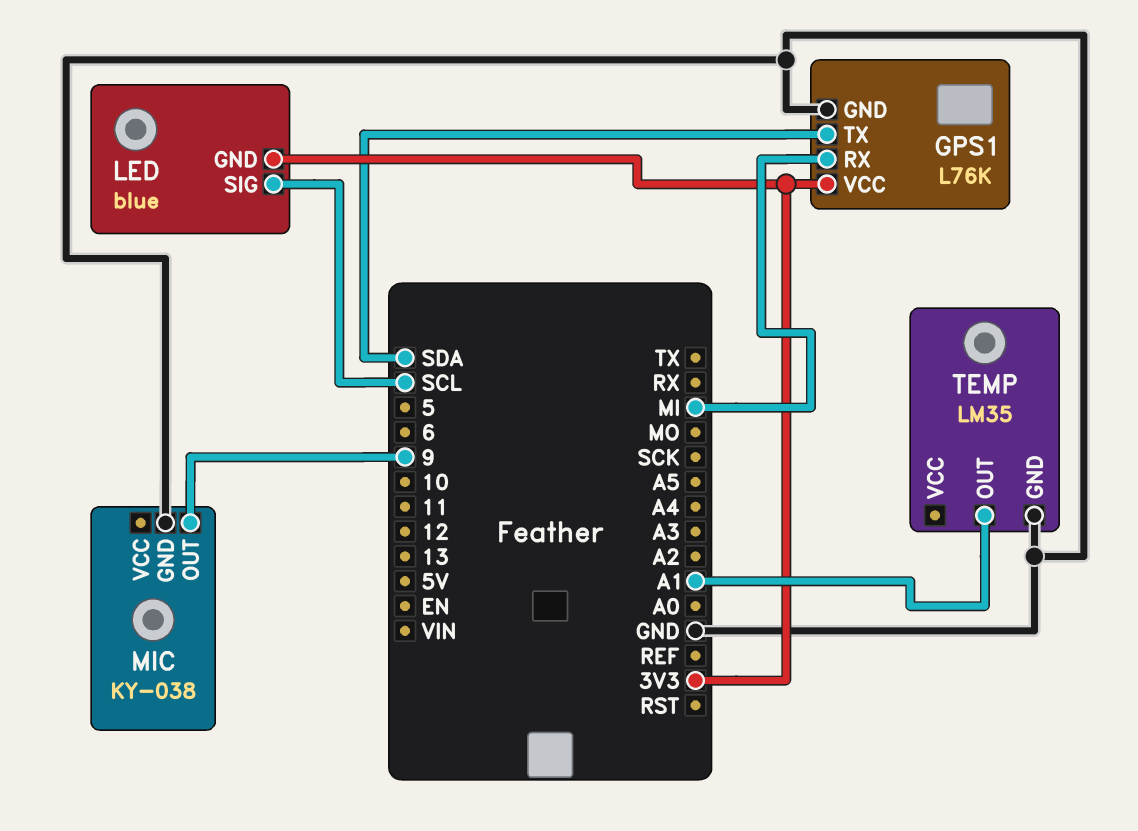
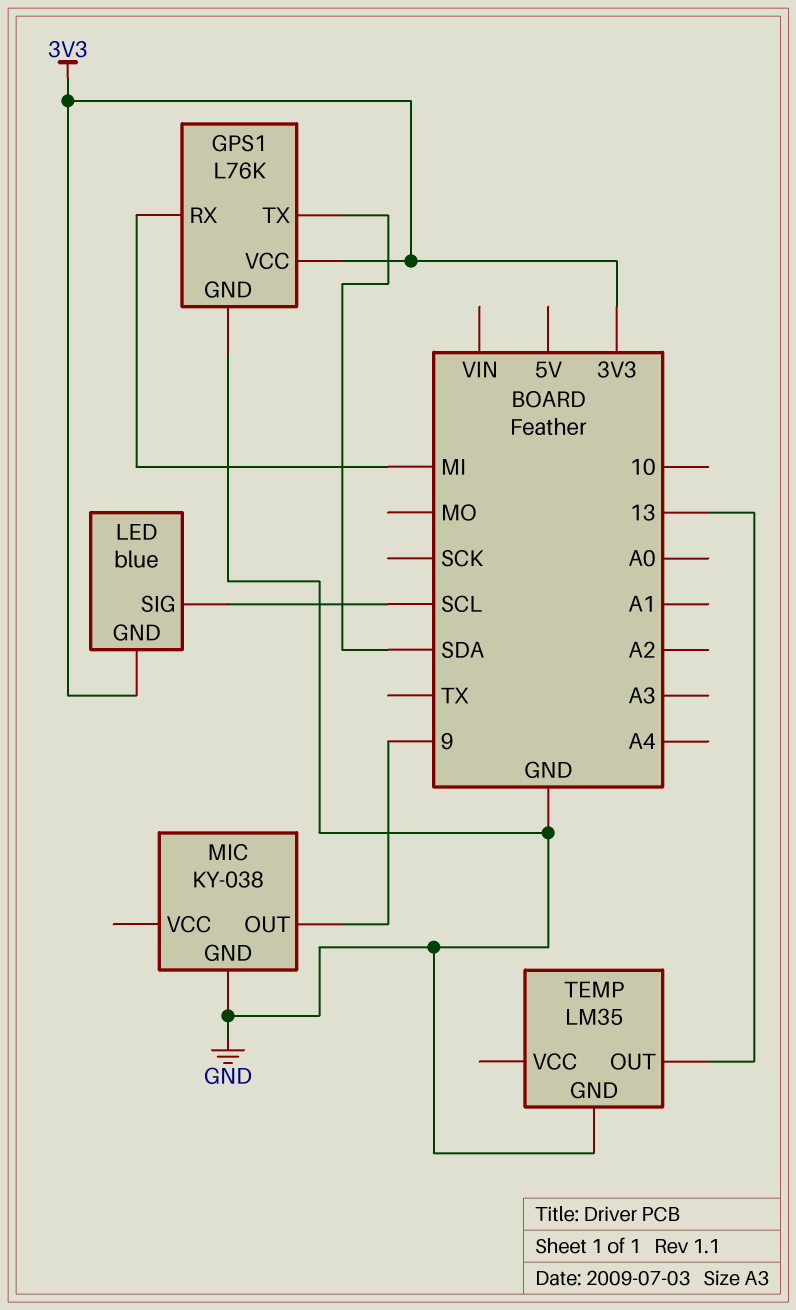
TEMP pin OUT: A1 -> 13

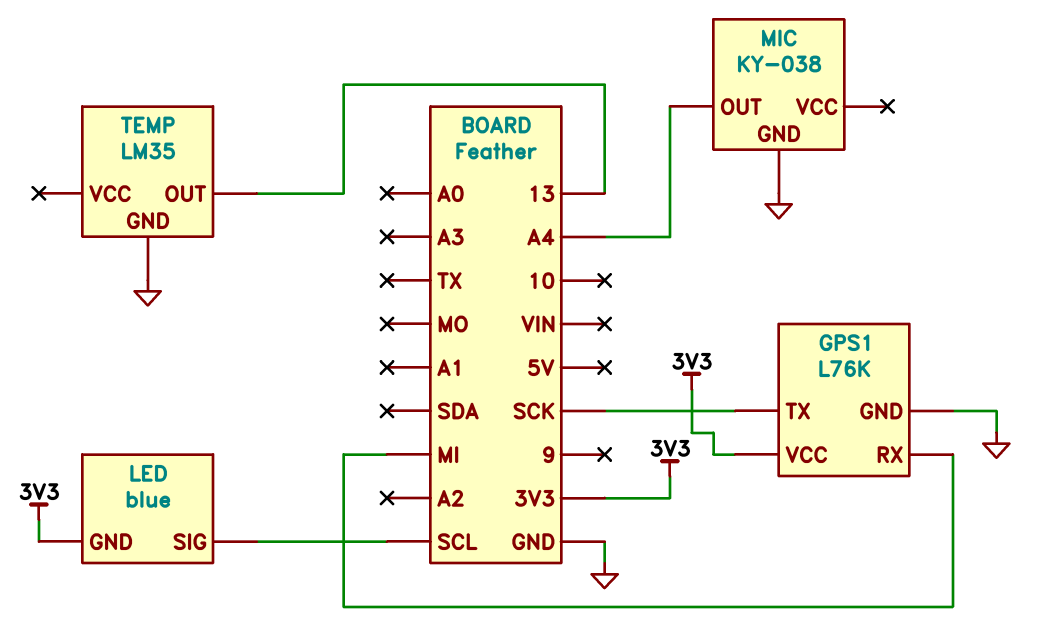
GPS1 pin TX: SDA -> SCK
MIC pin OUT: 9 -> A4

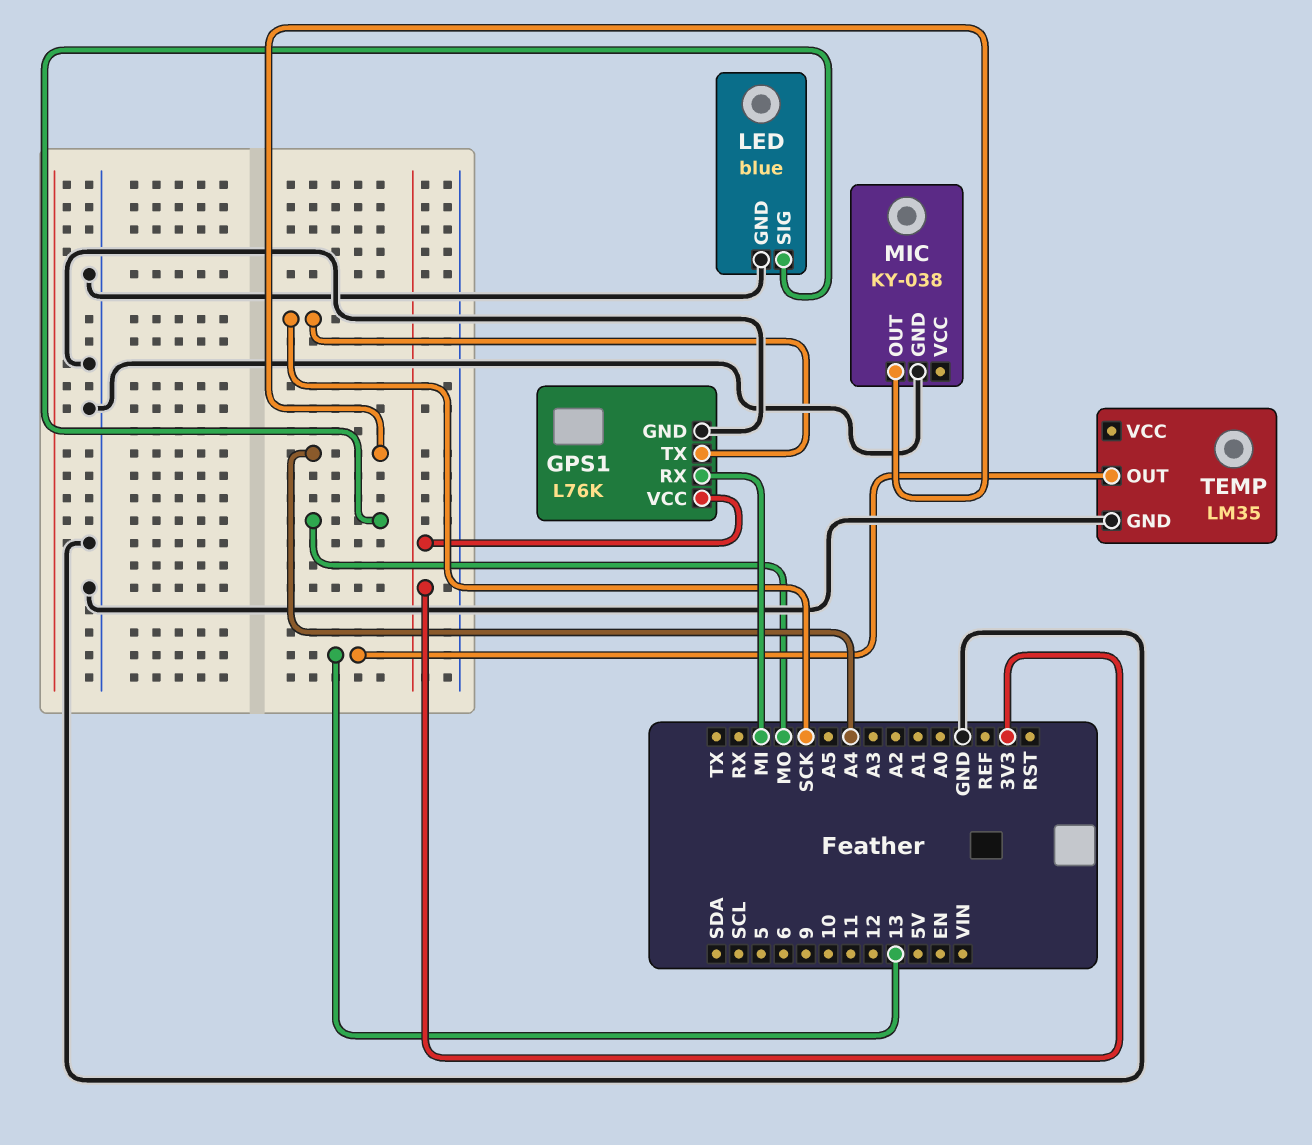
LED pin GND: 3V3 -> GND
LED pin SIG: SCL -> MO

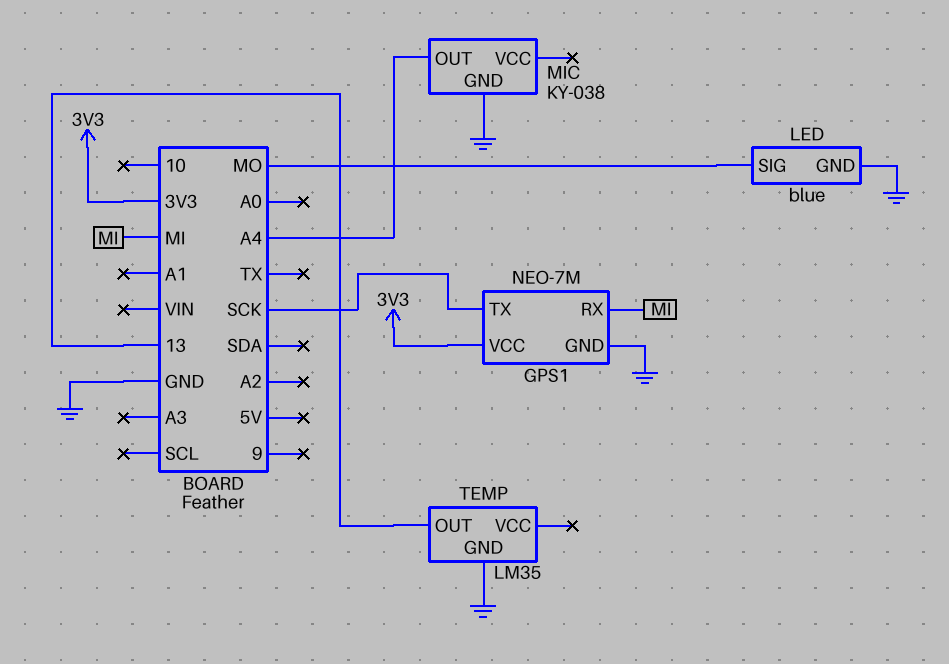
GPS1: L76K -> NEO-7M

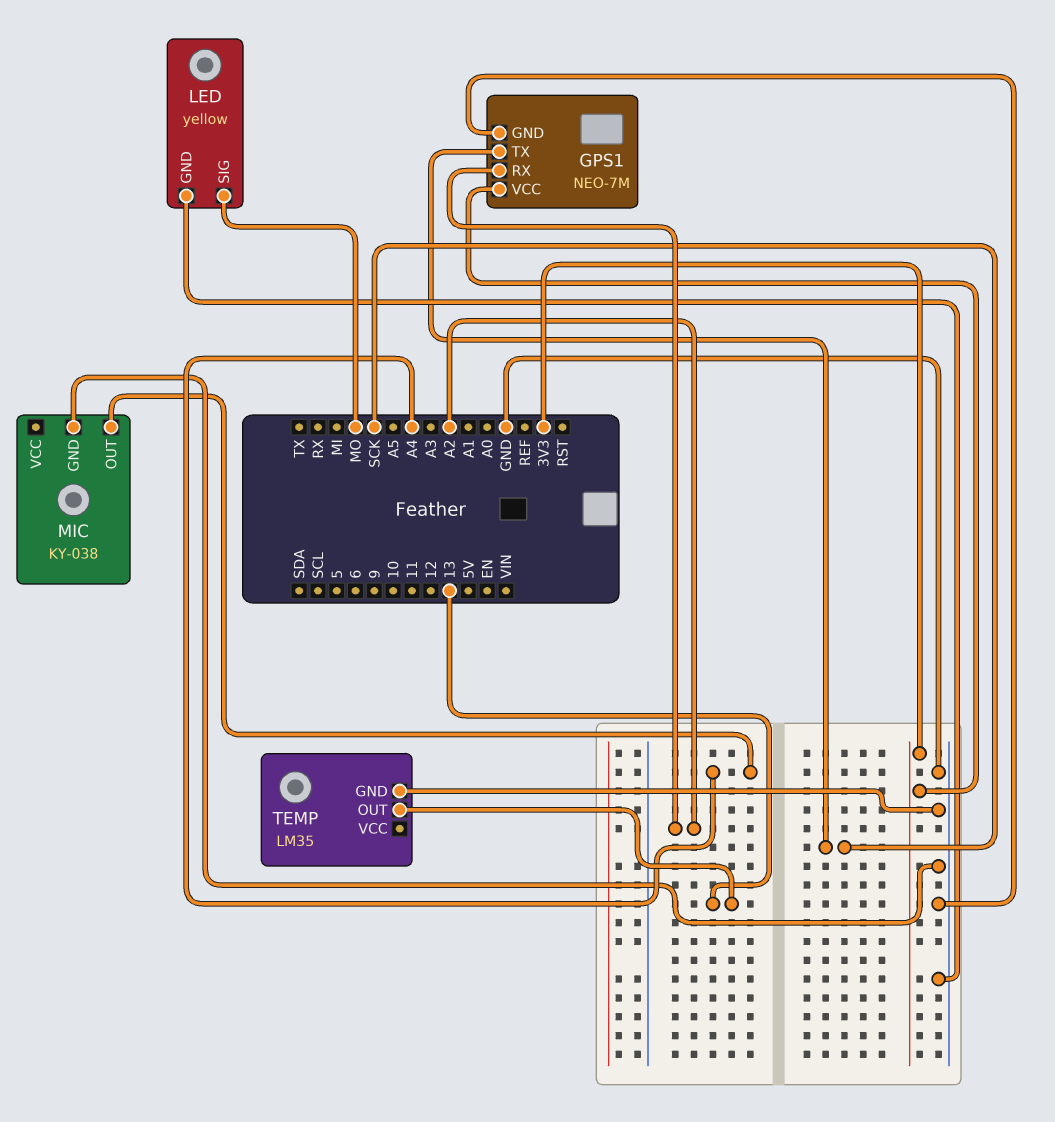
GPS1 pin RX: MI -> A2
LED: blue -> yellow

